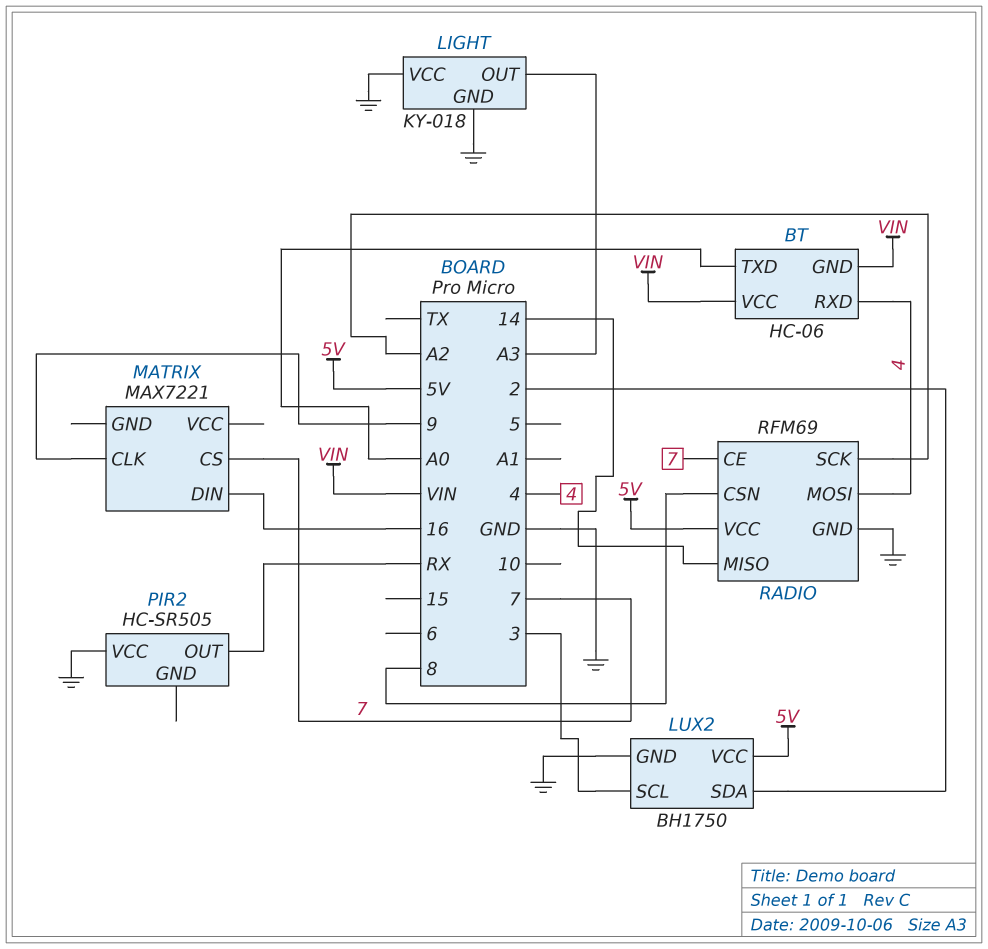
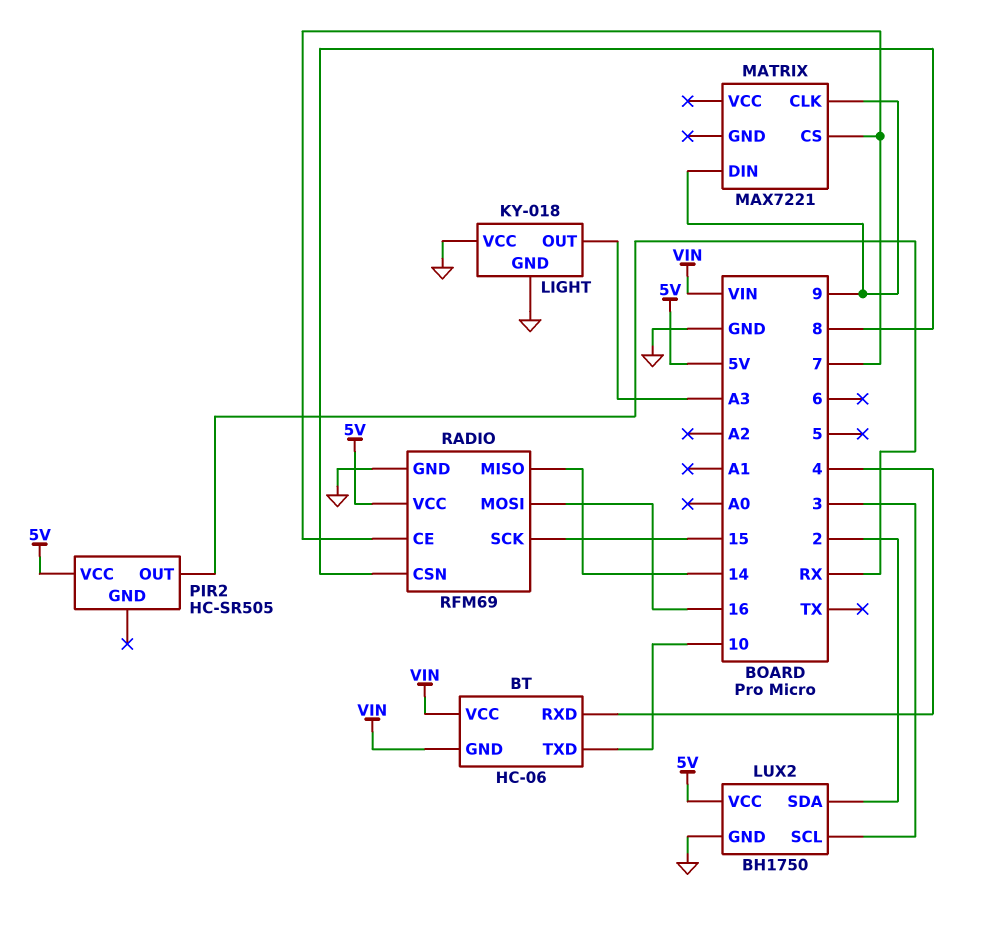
BT pin TXD: A0 -> 10
MATRIX pin DIN: 16 -> 9
PIR2 pin VCC: GND -> 5V
RADIO pin MOSI: 4 -> 16
RADIO pin SCK: A2 -> 15

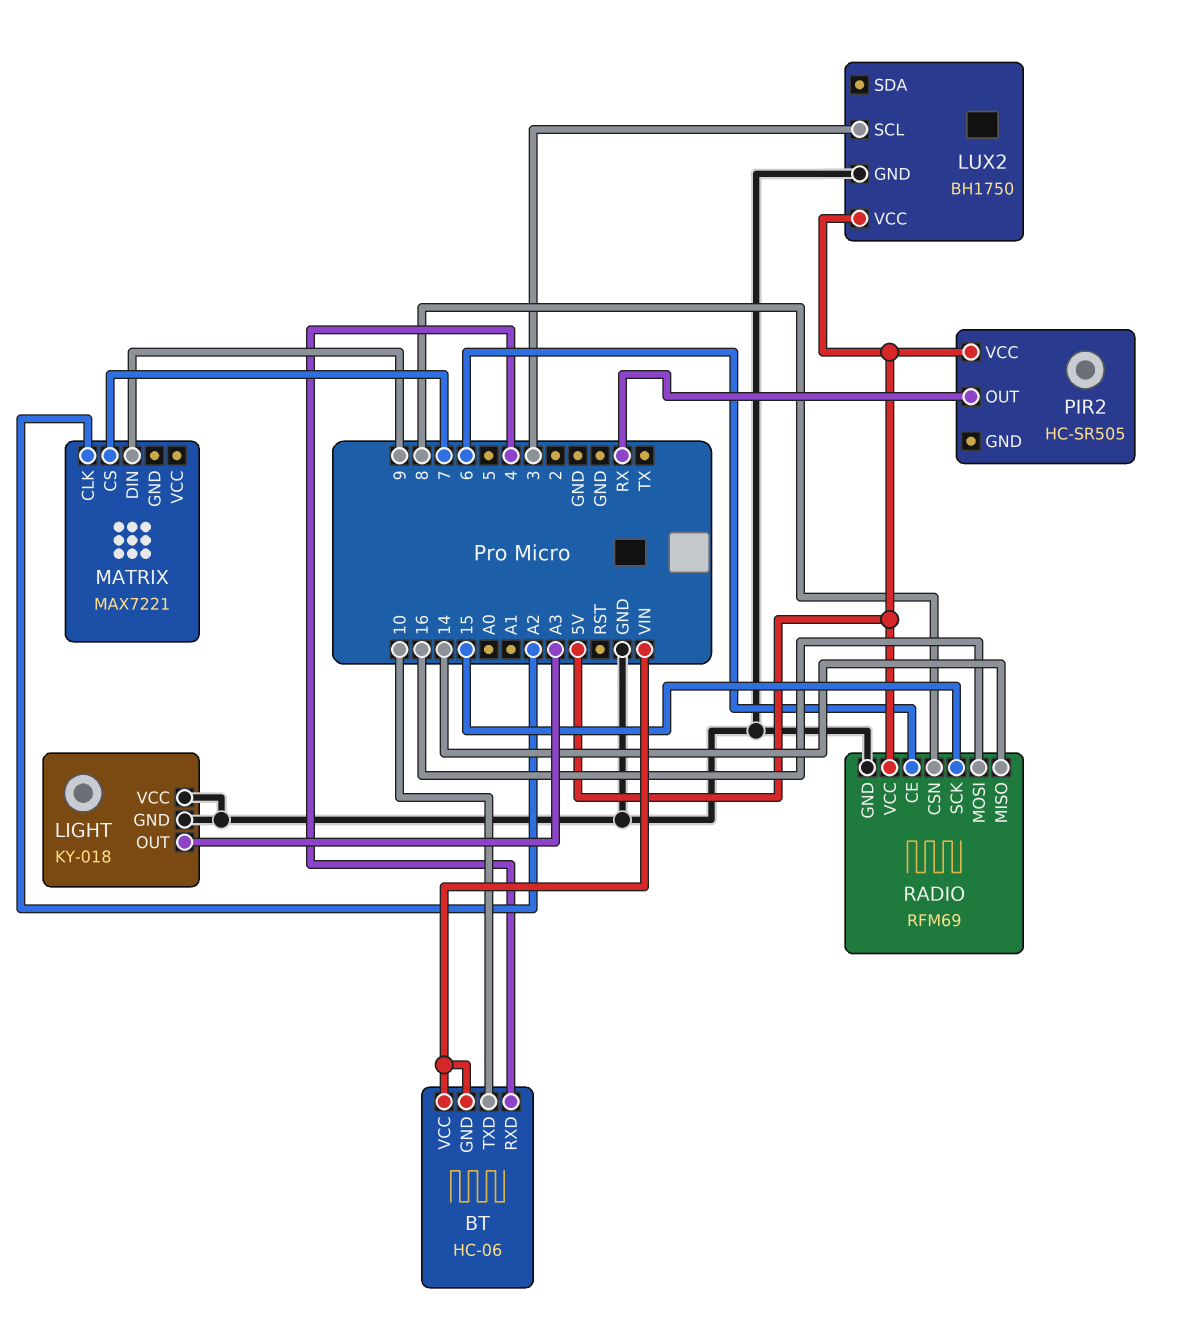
LUX2 pin SDA: 2 -> none
MATRIX pin CLK: 9 -> A2
RADIO pin CE: 7 -> 6

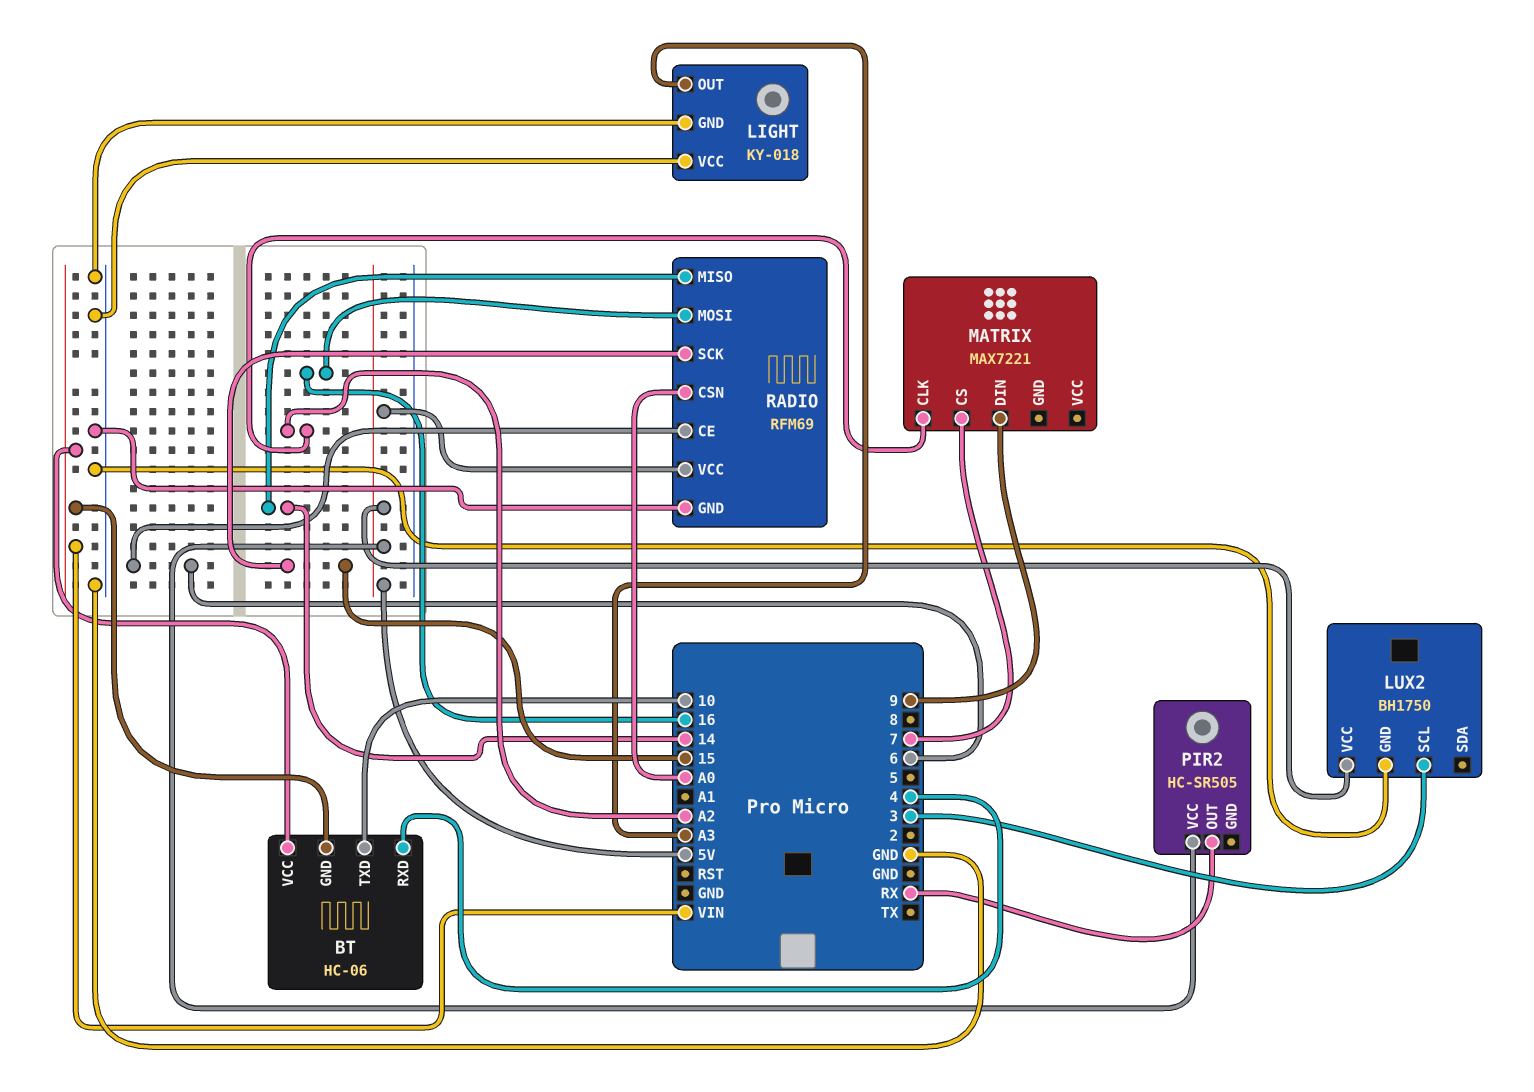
RADIO pin CSN: 8 -> A0

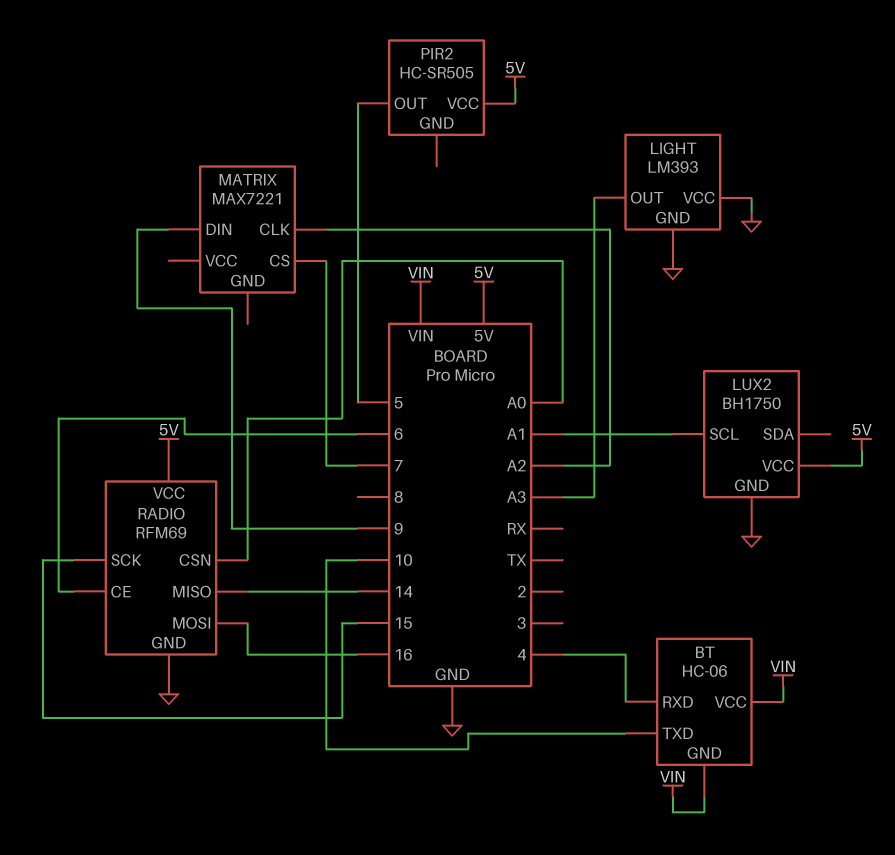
LIGHT: KY-018 -> LM393
LUX2 pin SCL: 3 -> A1
PIR2 pin OUT: RX -> 5

